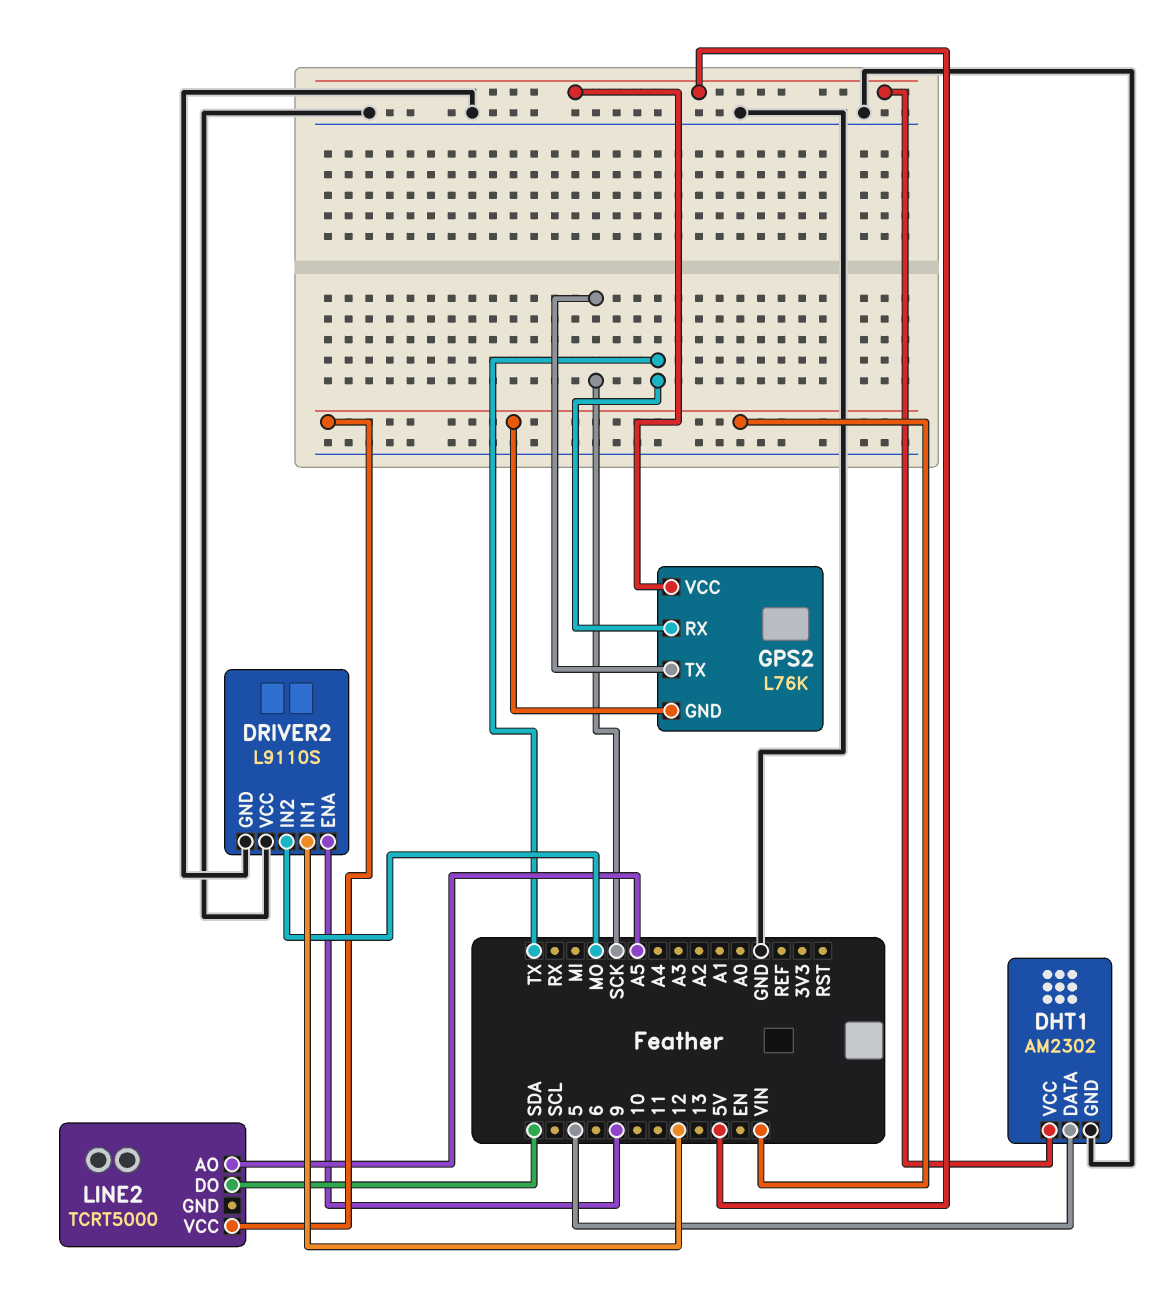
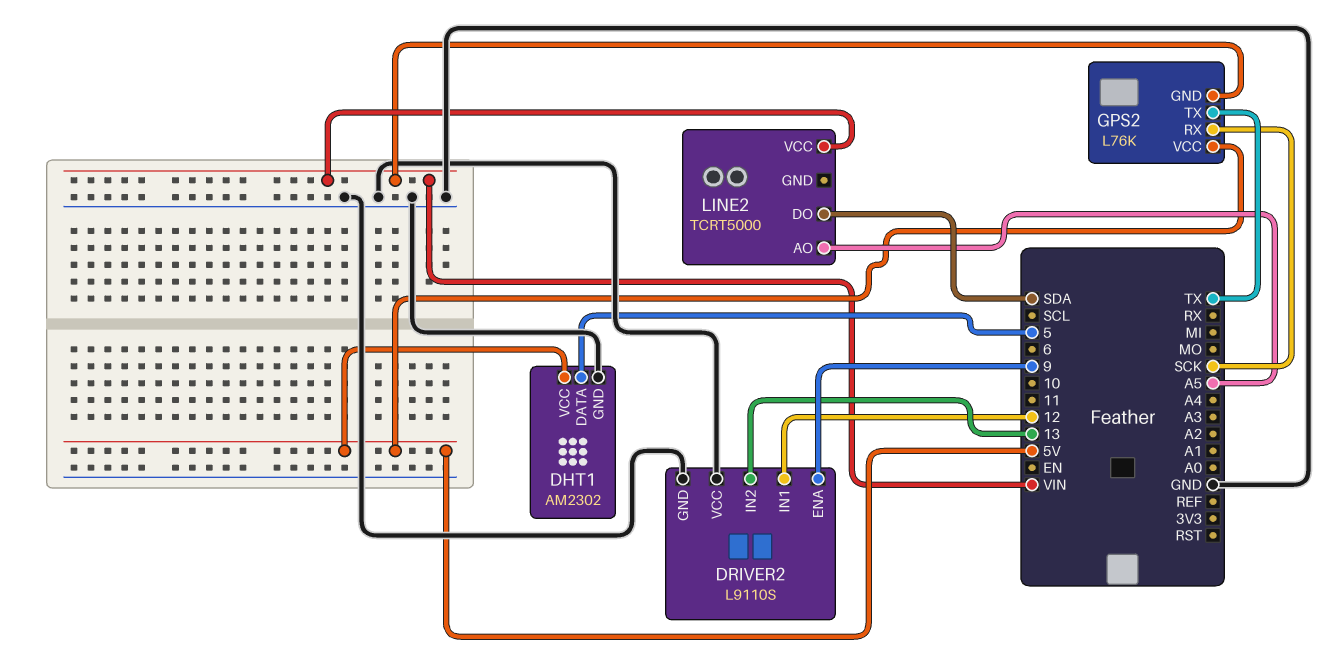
DRIVER2 pin IN2: MO -> 13
GPS2 pin RX: TX -> SCK
GPS2 pin TX: SCK -> TX

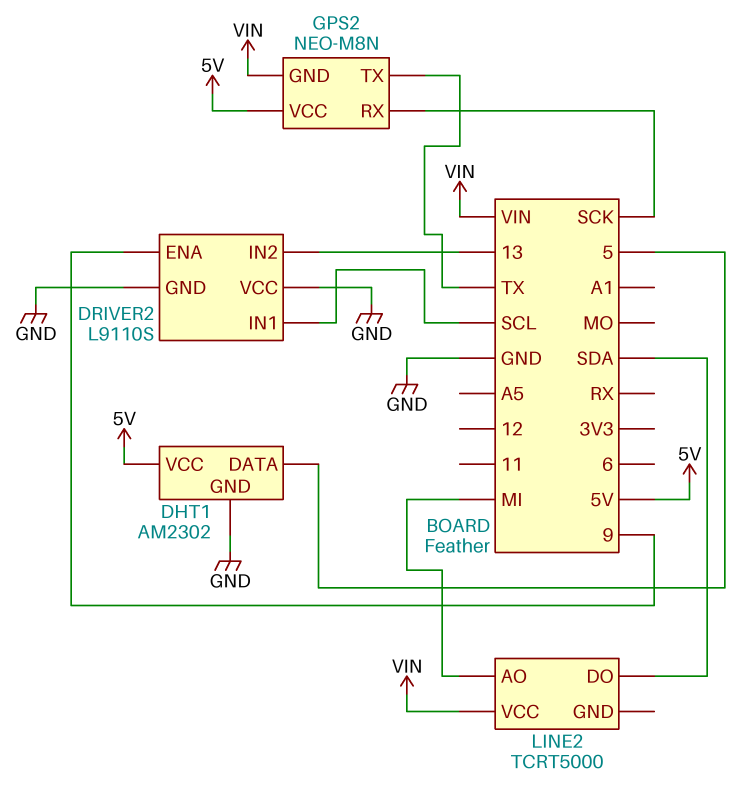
DRIVER2 pin IN1: 12 -> SCL
GPS2: L76K -> NEO-M8N
LINE2 pin AO: A5 -> MI

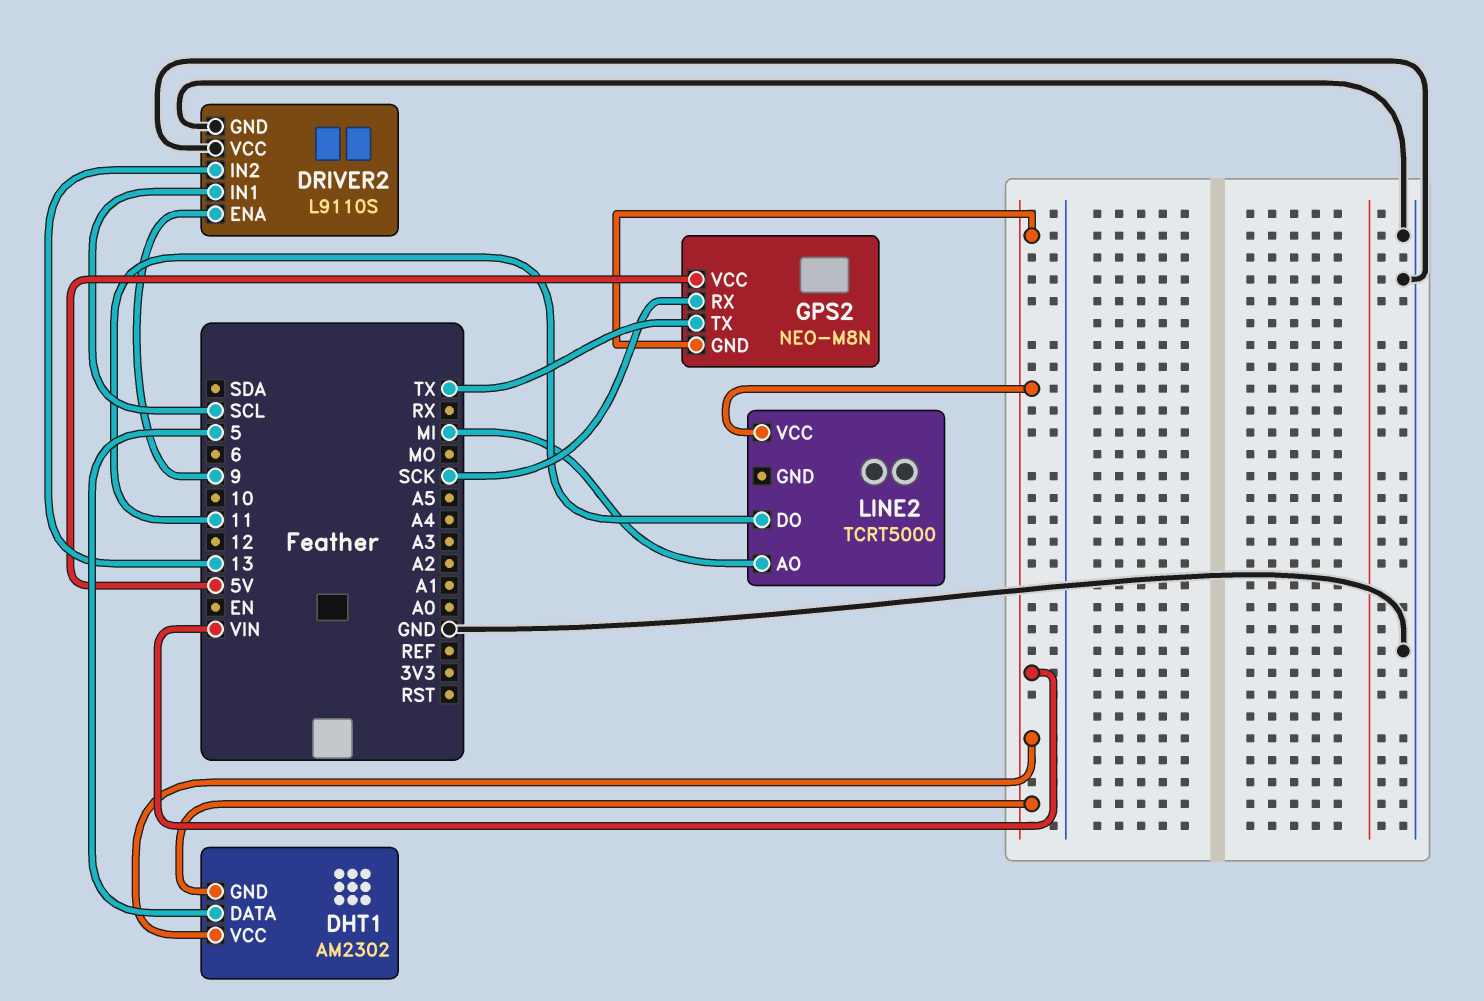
DHT1 pin GND: GND -> VIN
DHT1 pin VCC: 5V -> VIN
LINE2 pin DO: SDA -> 11

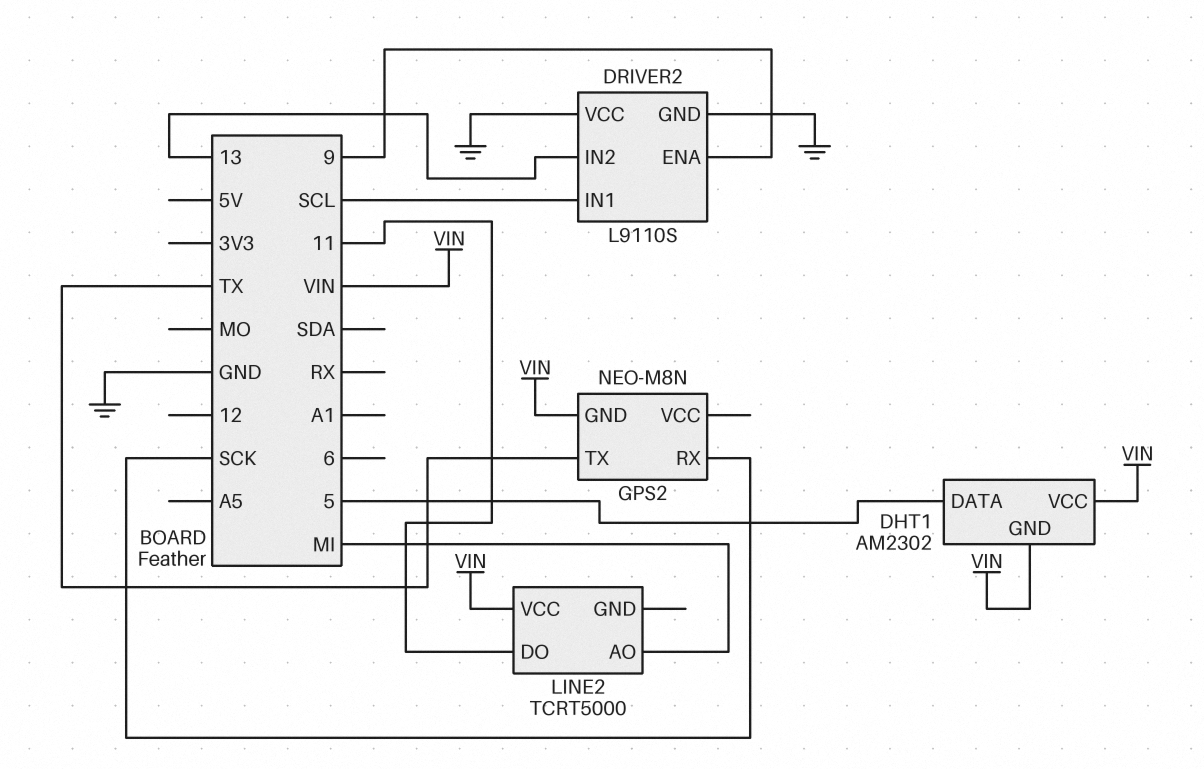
GPS2 pin VCC: 5V -> none

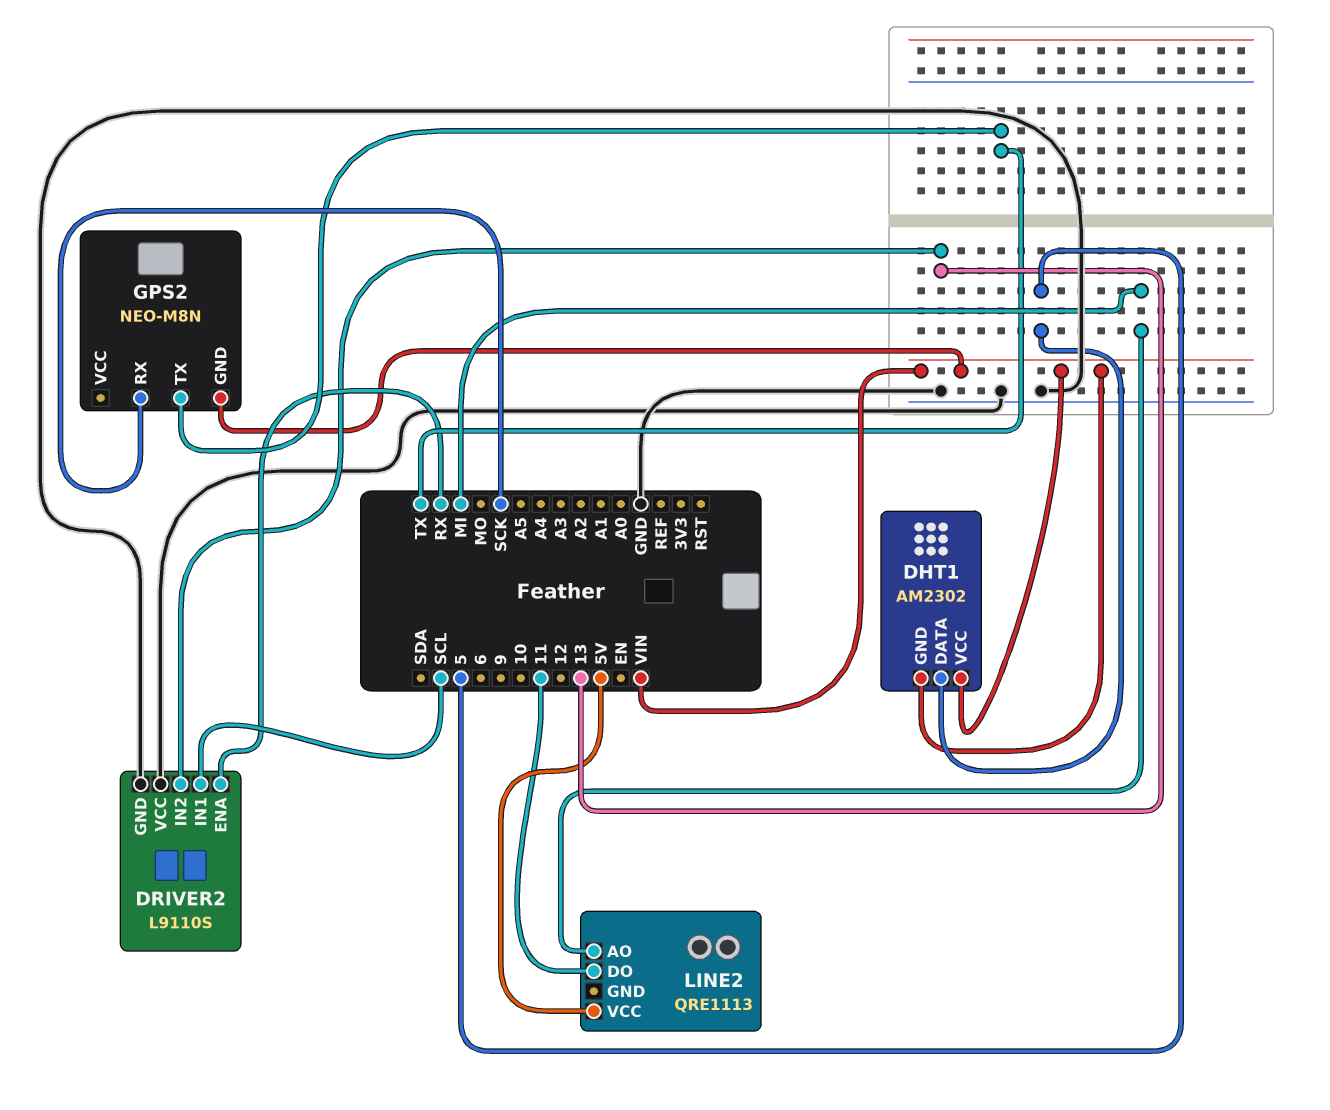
DRIVER2 pin ENA: 9 -> RX
LINE2: TCRT5000 -> QRE1113
LINE2 pin VCC: VIN -> 5V

